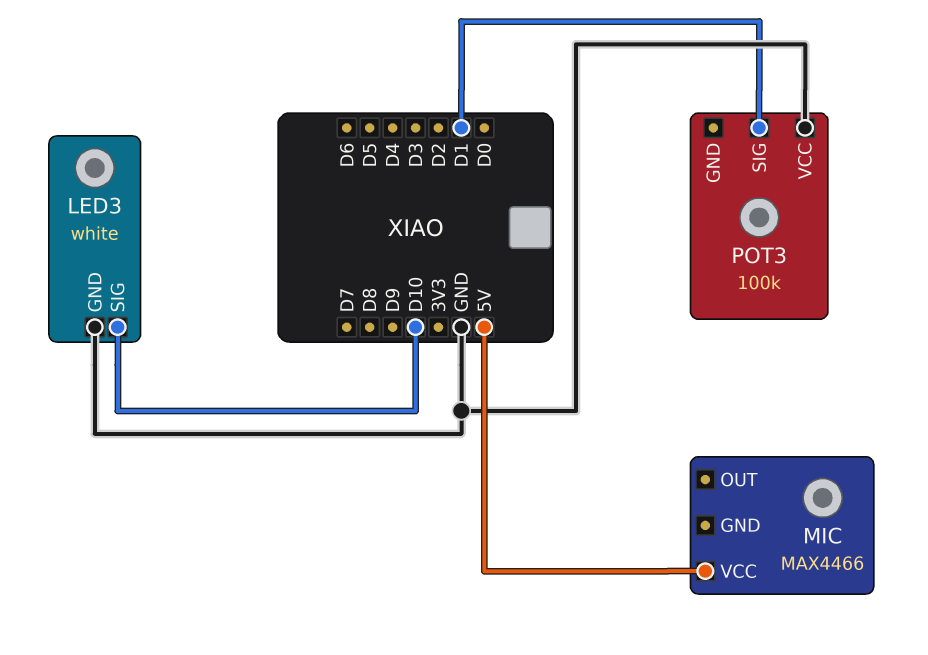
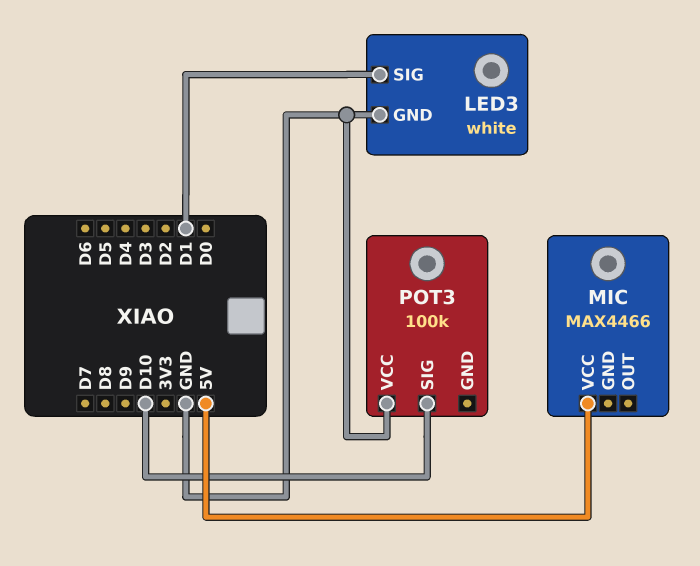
LED3 pin SIG: D10 -> D1
POT3 pin SIG: D1 -> D10

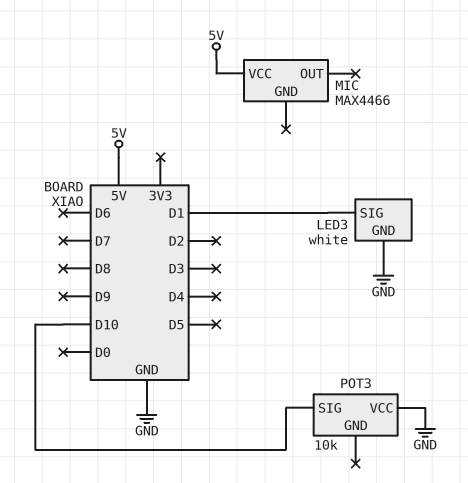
POT3: 100k -> 10k

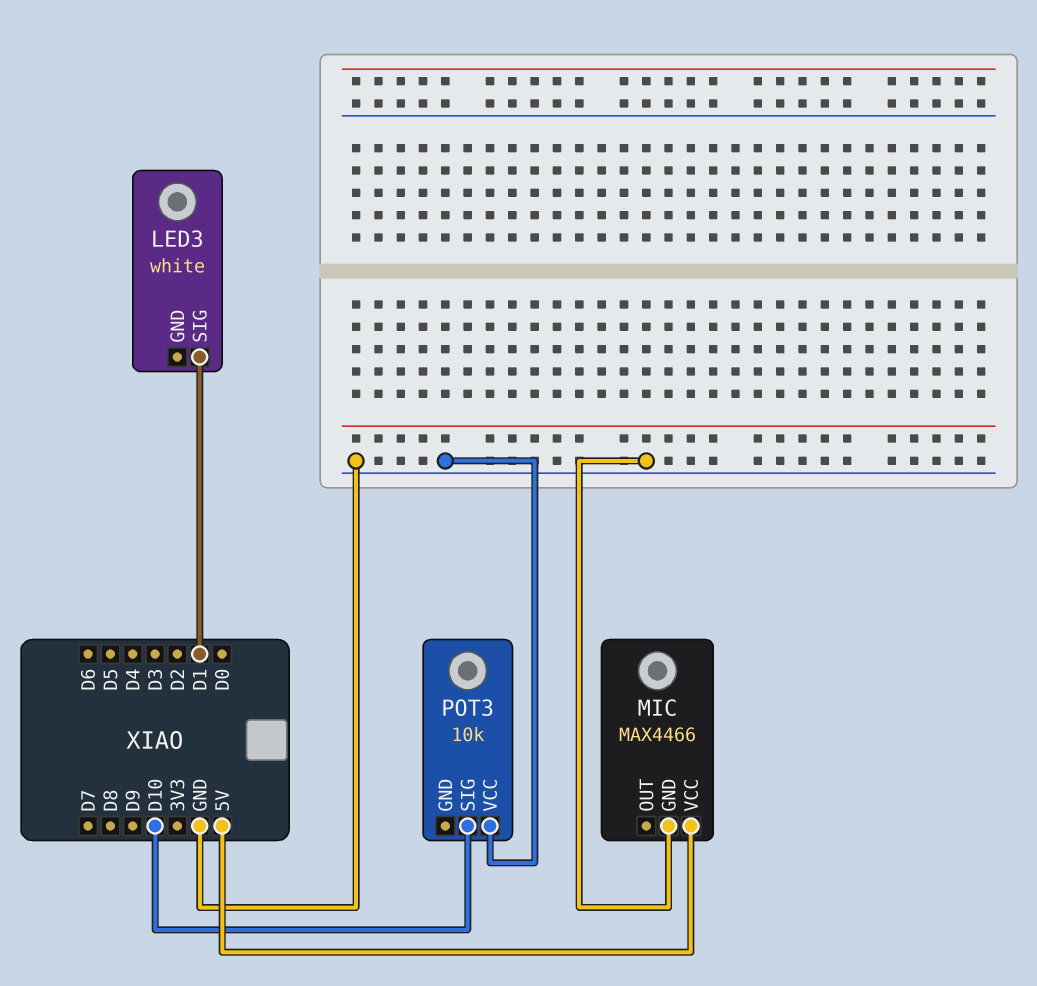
LED3 pin GND: GND -> none
MIC pin GND: none -> GND

